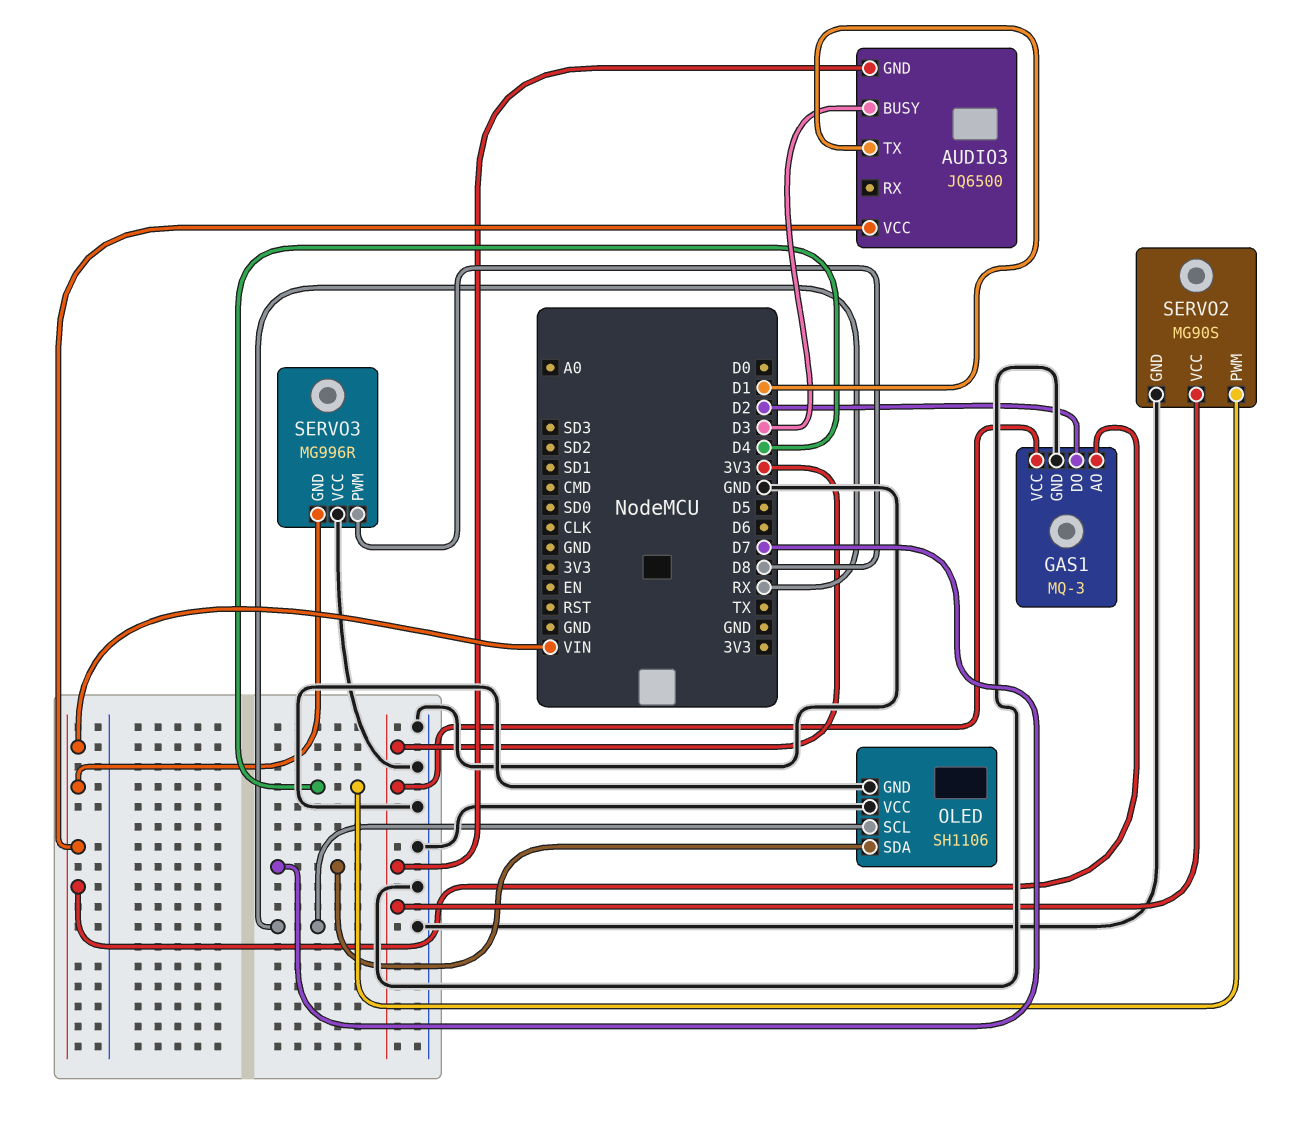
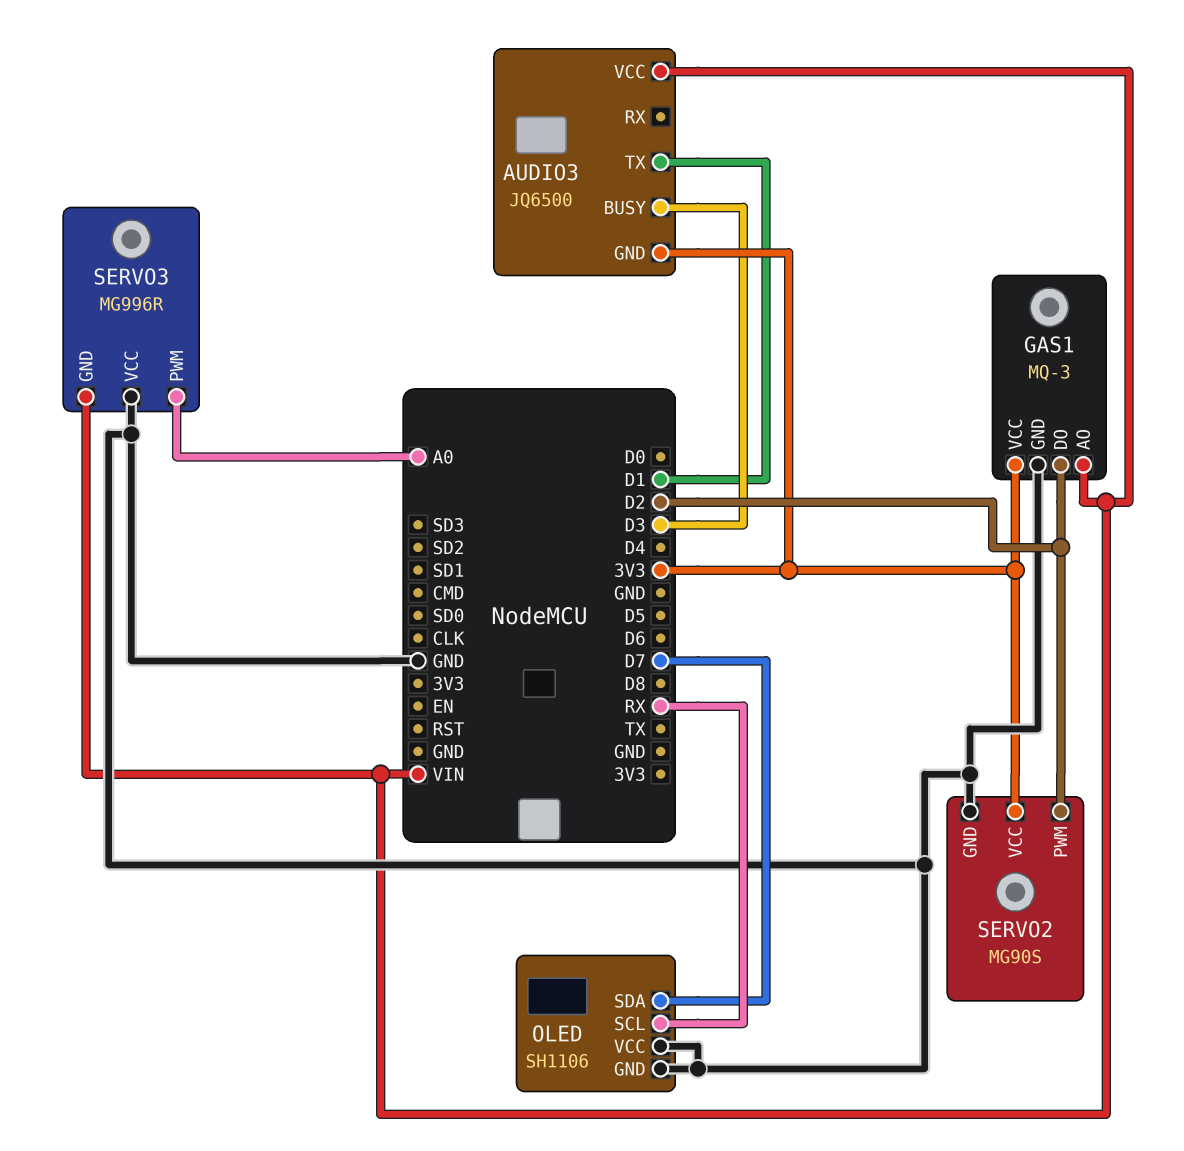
SERVO2 pin PWM: D4 -> D2
SERVO3 pin PWM: D8 -> A0

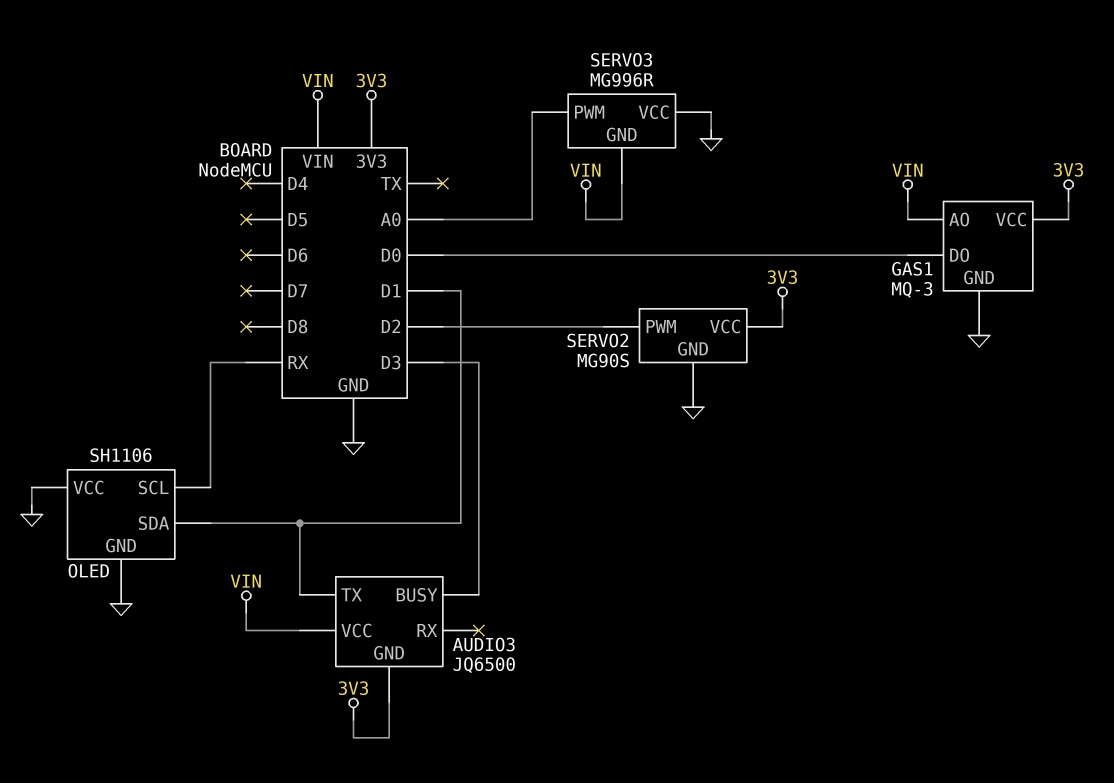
GAS1 pin DO: D2 -> D0
OLED pin SDA: D7 -> D1

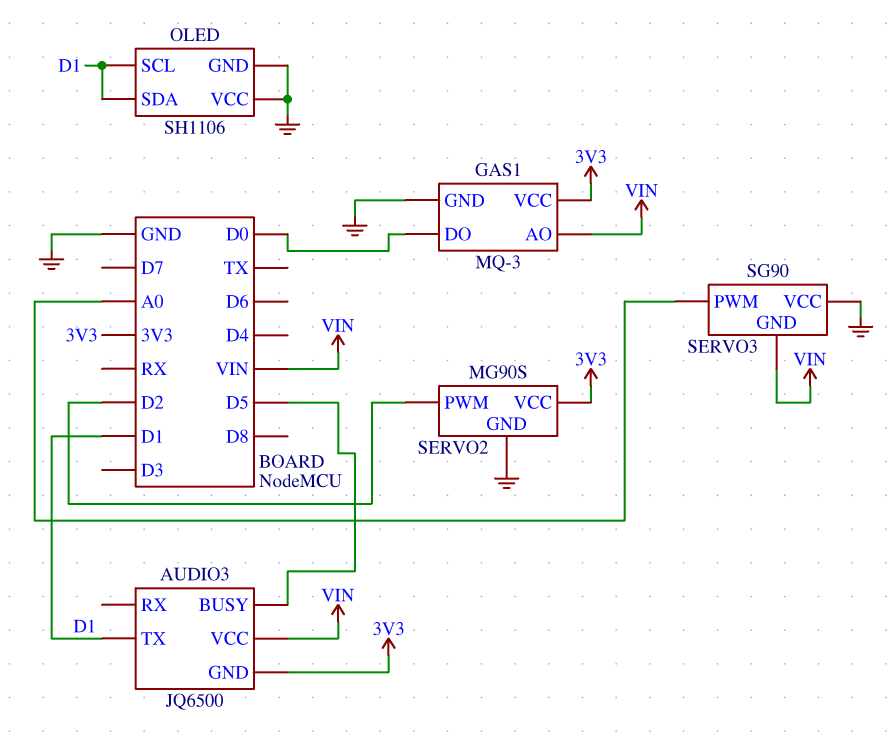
AUDIO3 pin BUSY: D3 -> D5
OLED pin SCL: RX -> D1
SERVO3: MG996R -> SG90

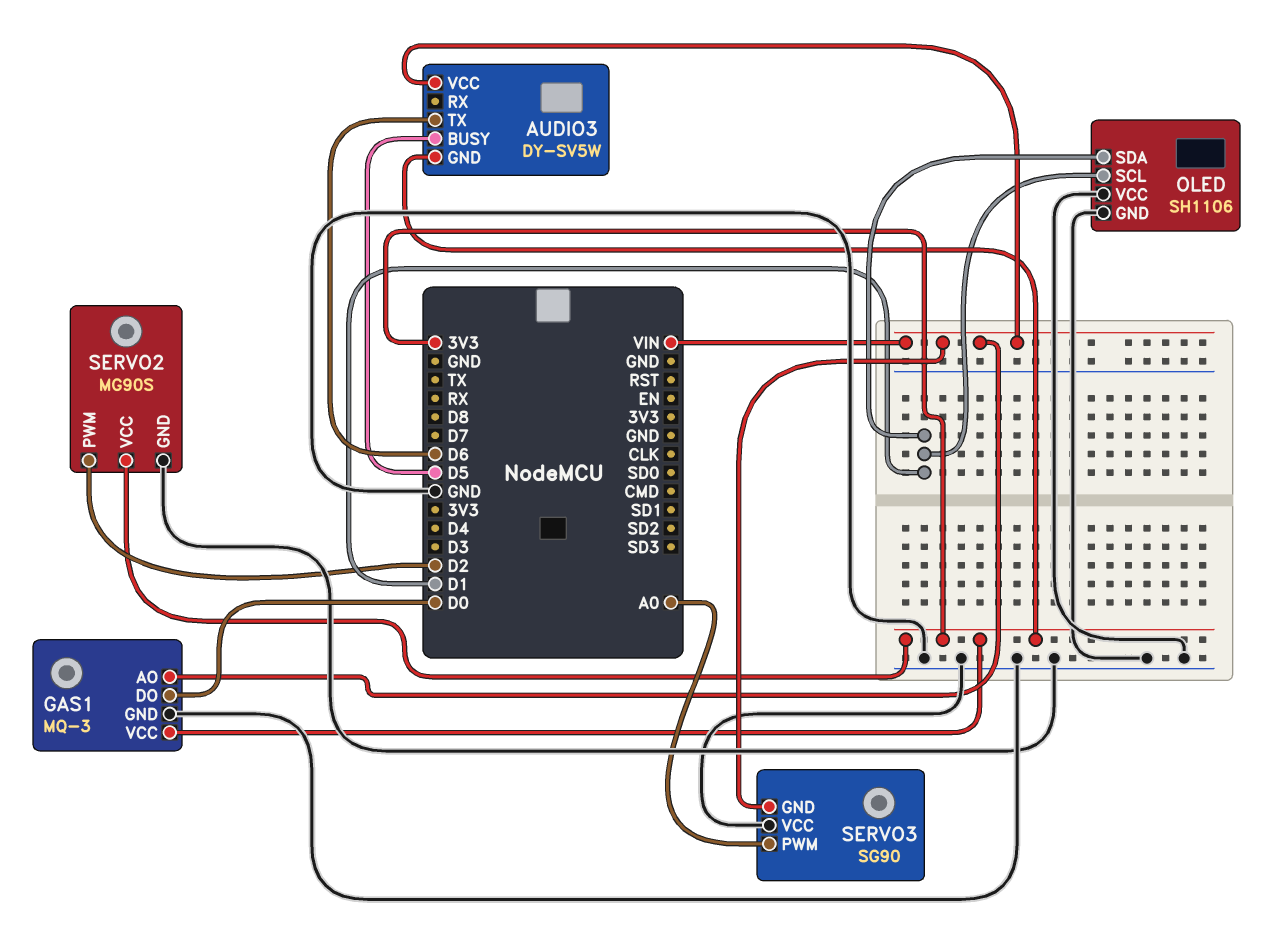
AUDIO3: JQ6500 -> DY-SV5W
AUDIO3 pin TX: D1 -> D6

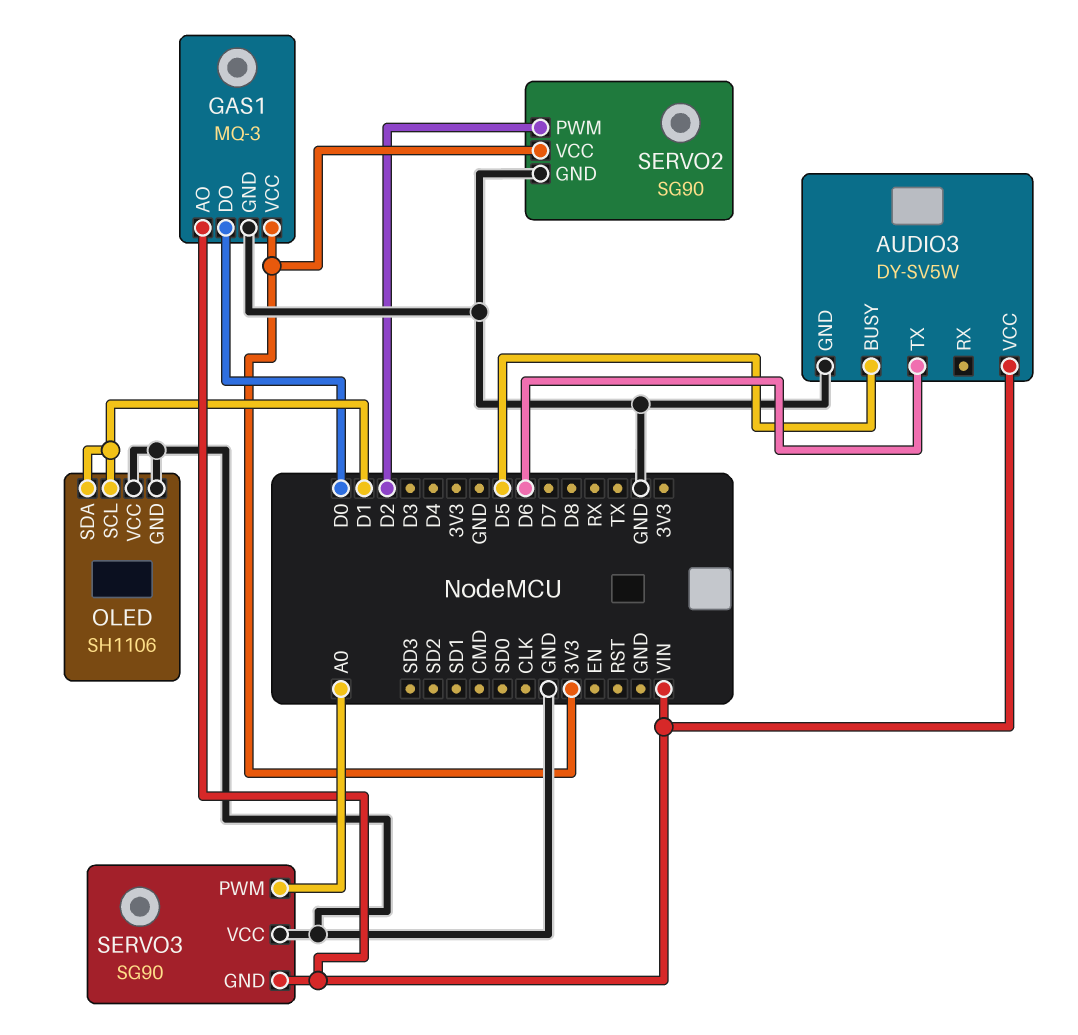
AUDIO3 pin GND: 3V3 -> GND
SERVO2: MG90S -> SG90

